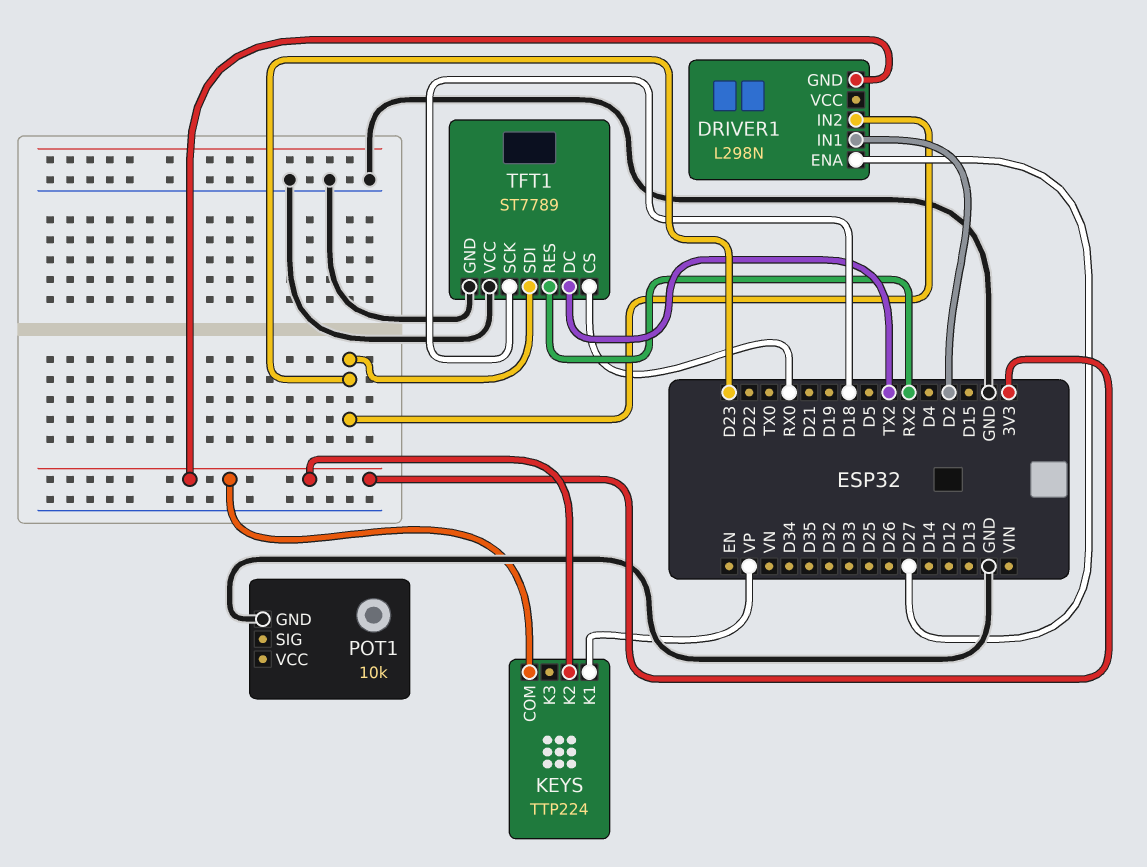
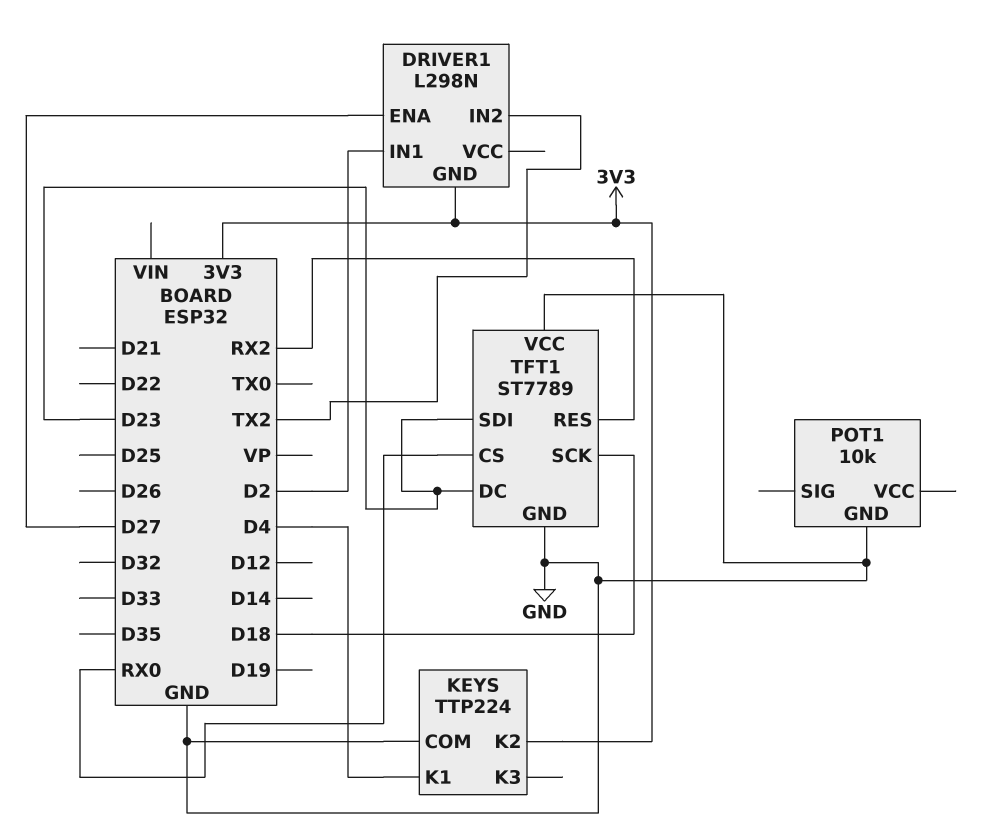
DRIVER1 pin IN2: D23 -> TX2
KEYS pin COM: 3V3 -> GND
KEYS pin K1: VP -> D4
TFT1 pin DC: TX2 -> D23

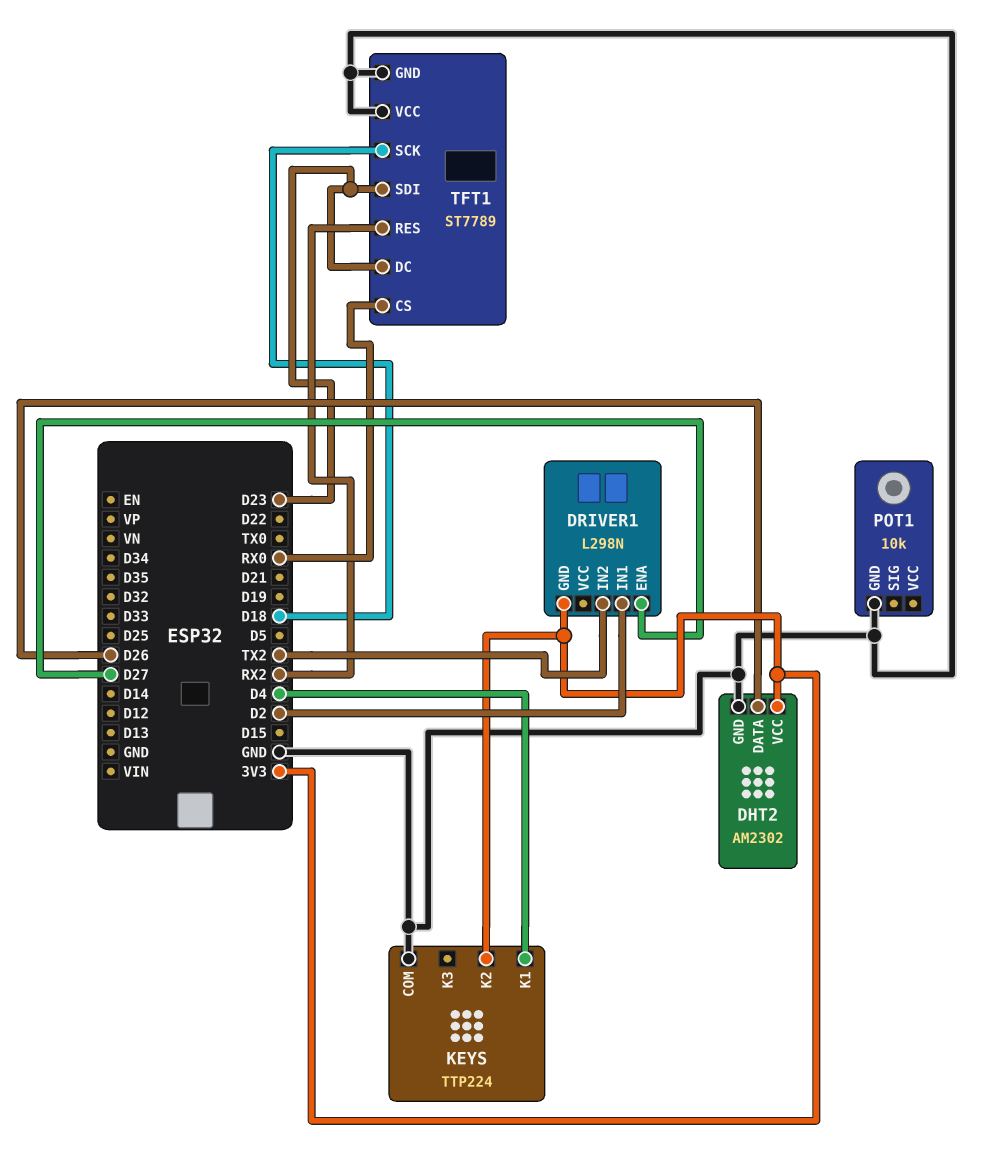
DHT2: none -> AM2302
DHT2 pin DATA: none -> D26
DHT2 pin GND: none -> GND
DHT2 pin VCC: none -> 3V3

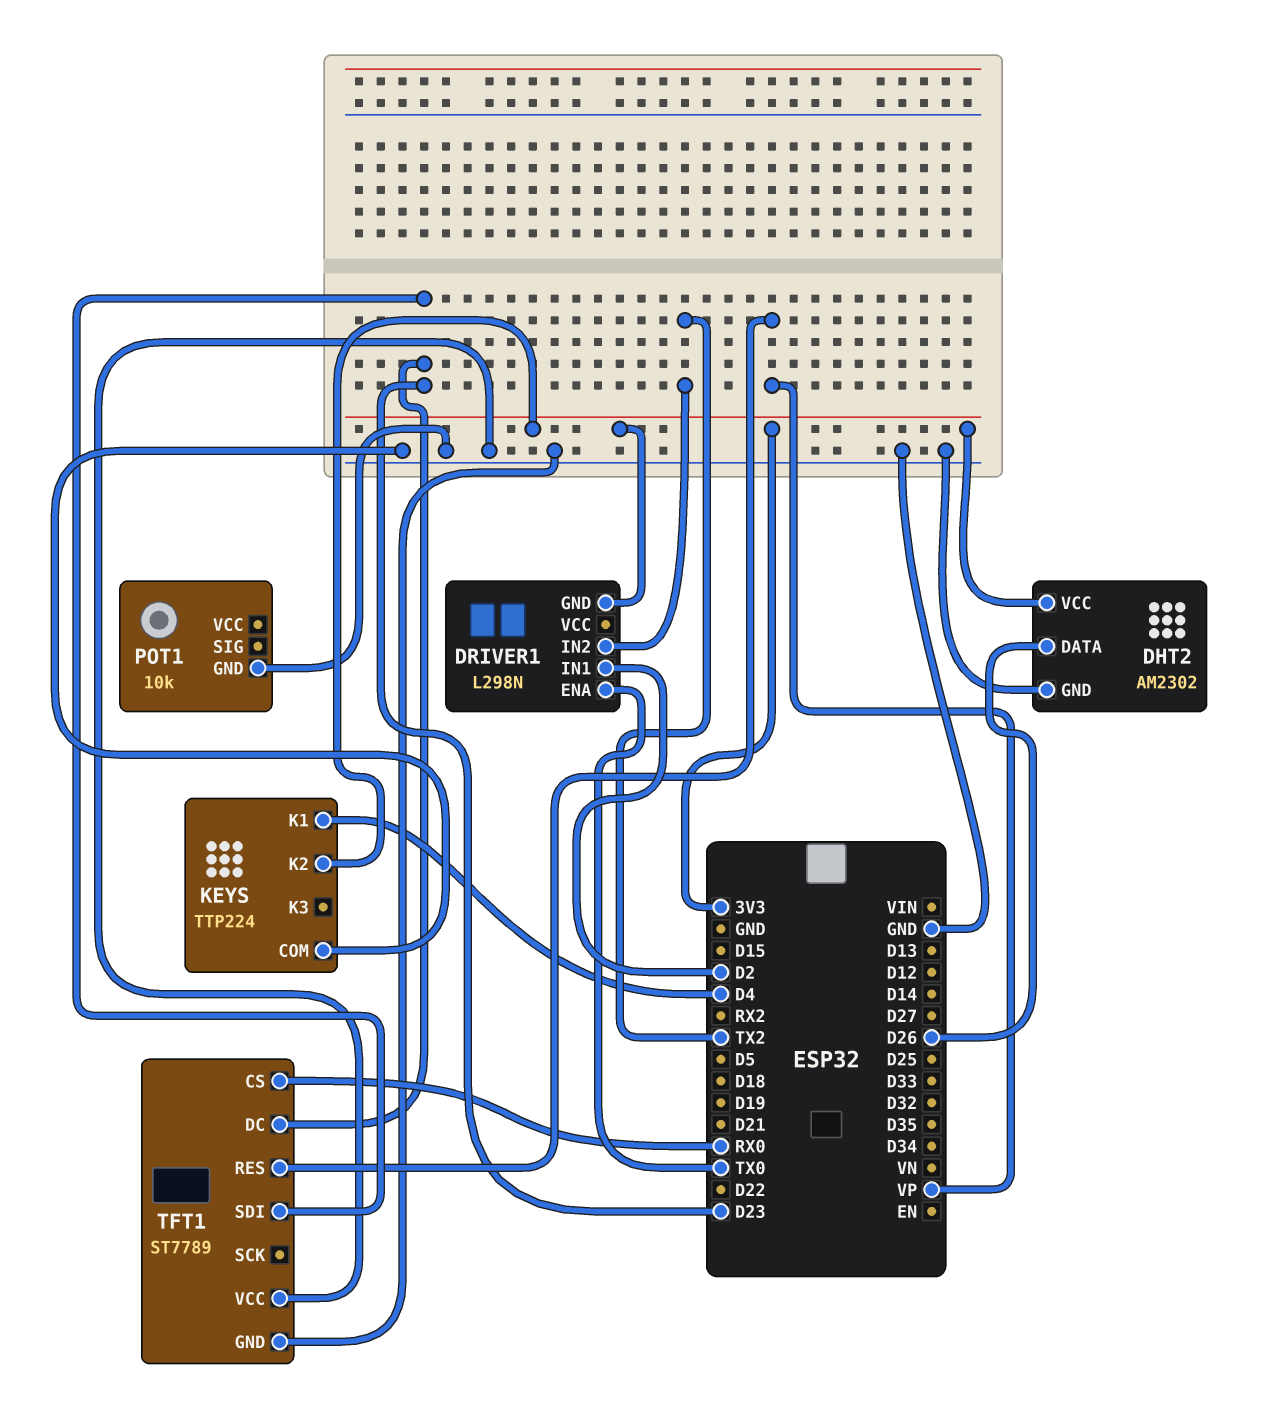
DRIVER1 pin ENA: D27 -> TX0
TFT1 pin RES: RX2 -> VP
TFT1 pin SCK: D18 -> none

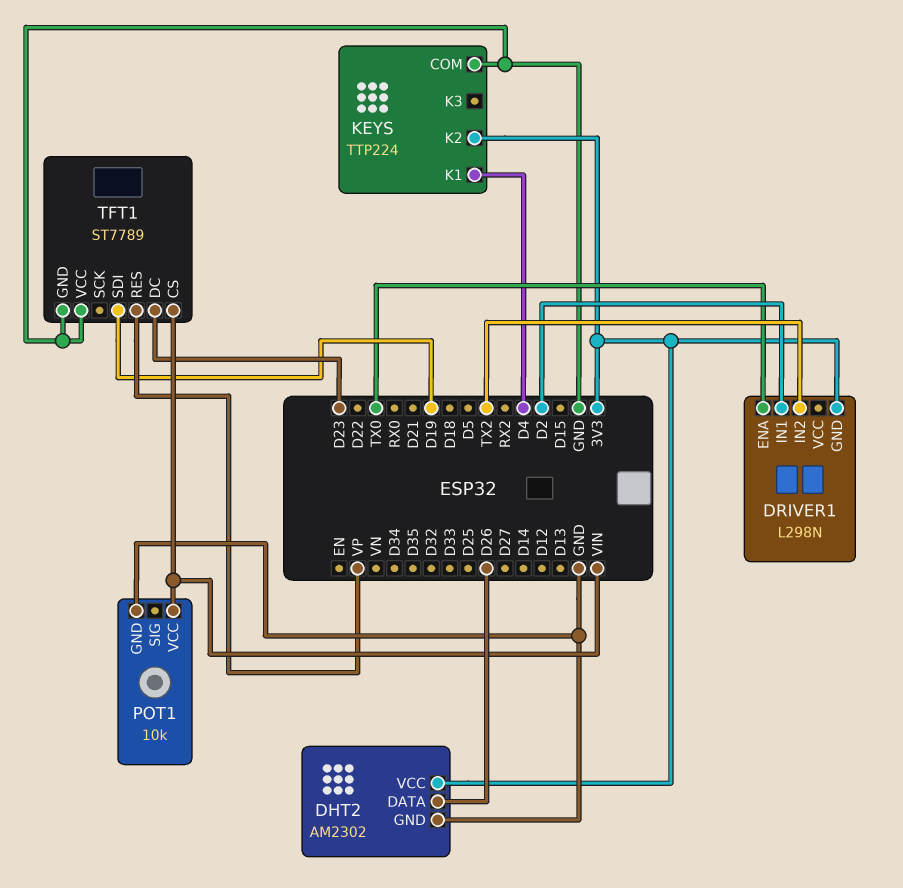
POT1 pin VCC: none -> VIN
TFT1 pin CS: RX0 -> VIN
TFT1 pin SDI: D23 -> D19

